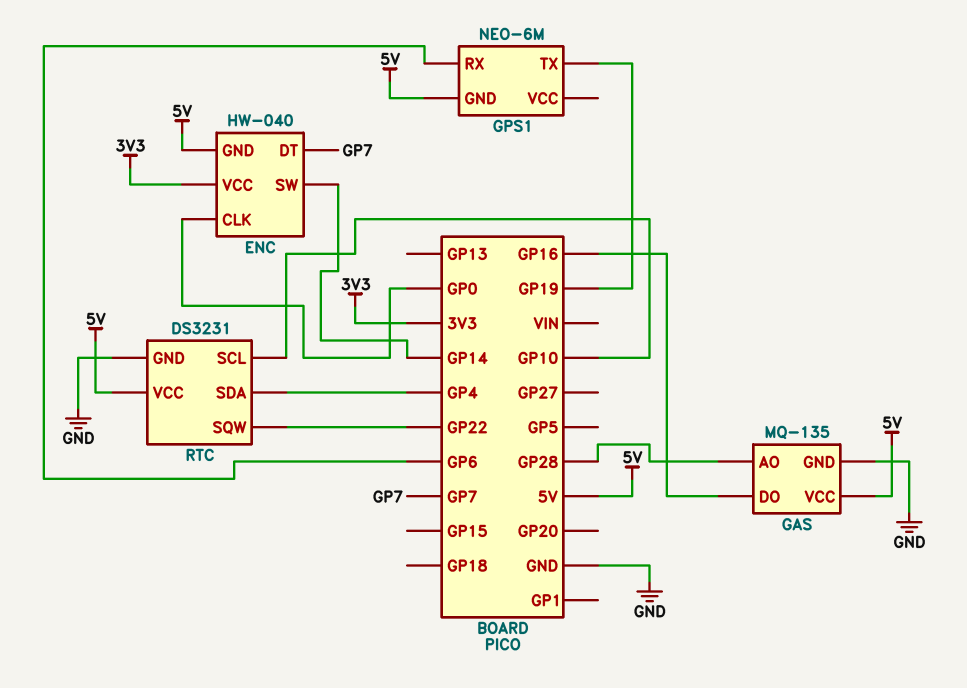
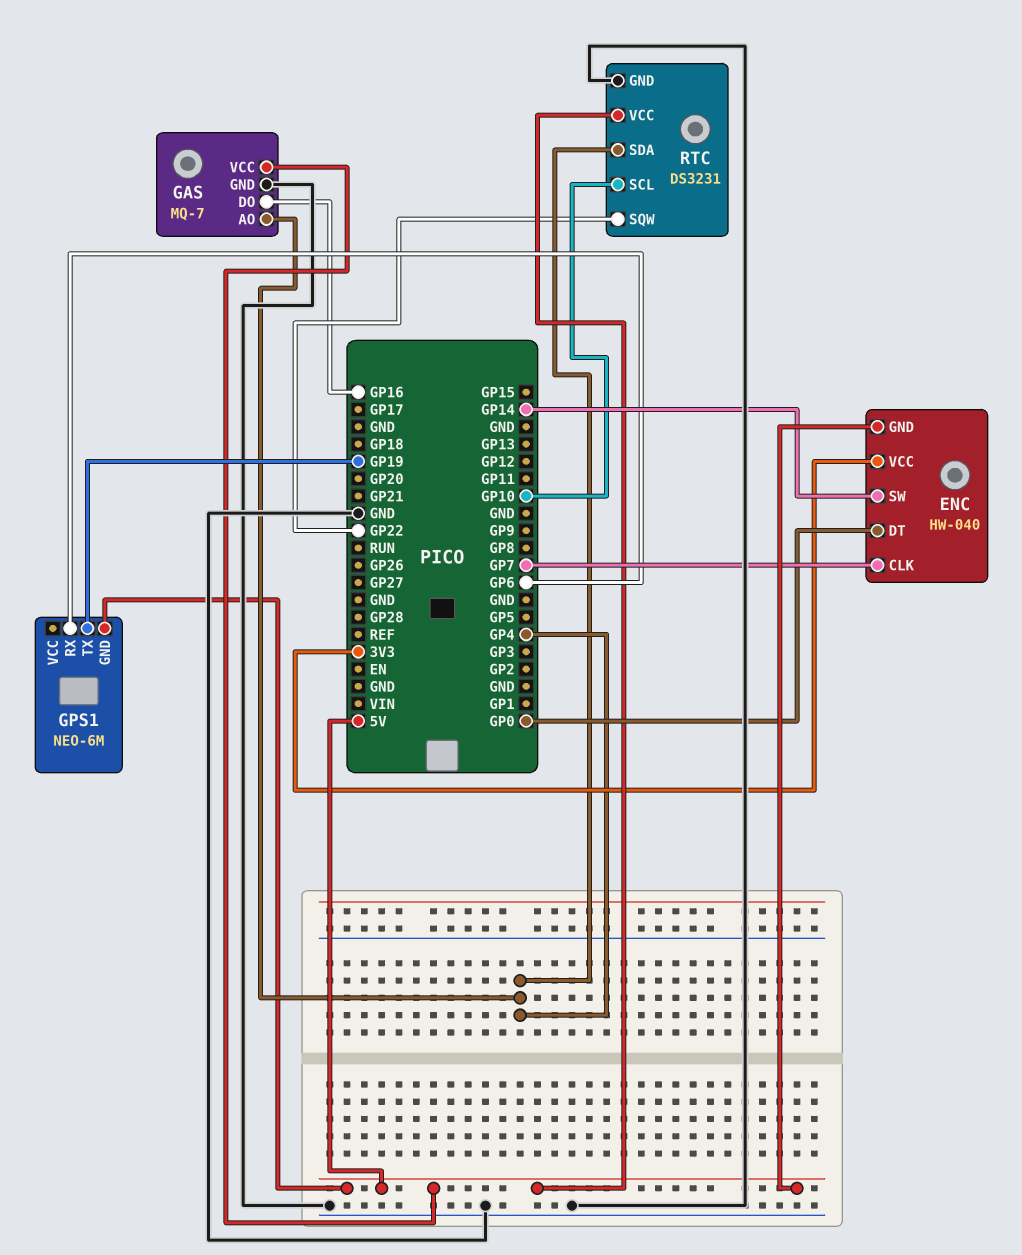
ENC pin CLK: GP0 -> GP7
ENC pin DT: GP7 -> GP0
GAS: MQ-135 -> MQ-7
GAS pin AO: GP28 -> GP4

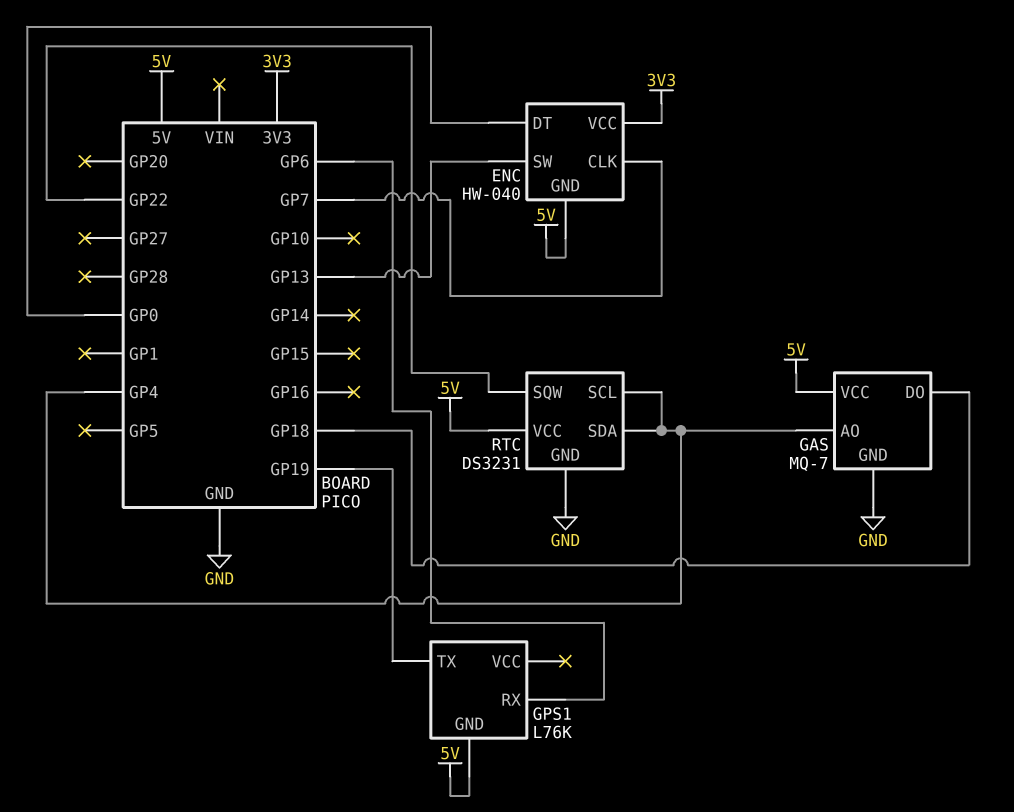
ENC pin SW: GP14 -> GP13
GAS pin DO: GP16 -> GP18
GPS1: NEO-6M -> L76K
RTC pin SCL: GP10 -> GP4

